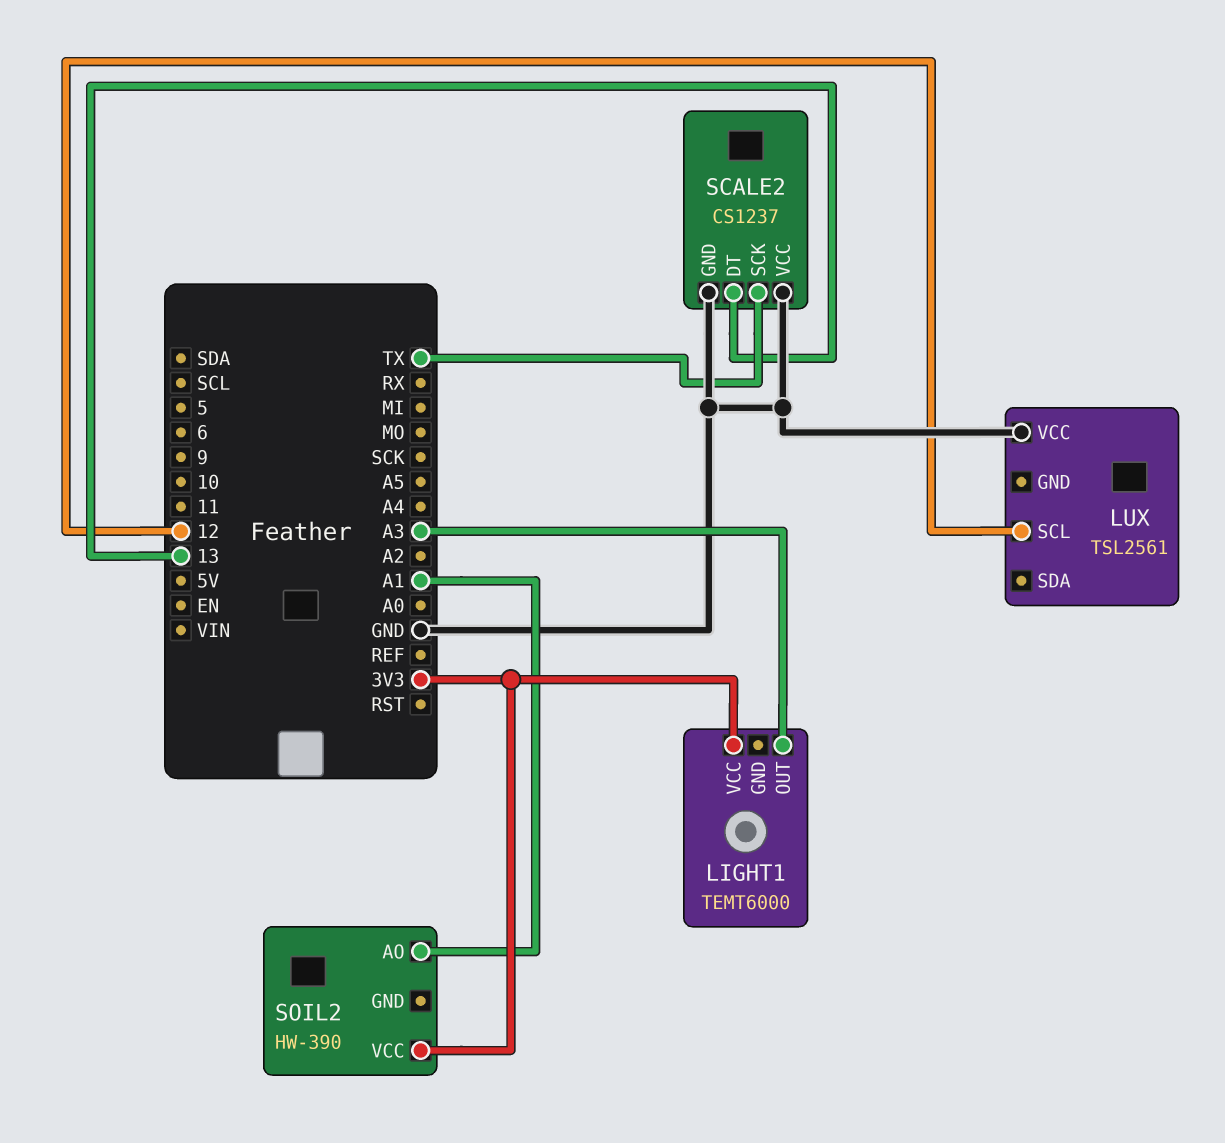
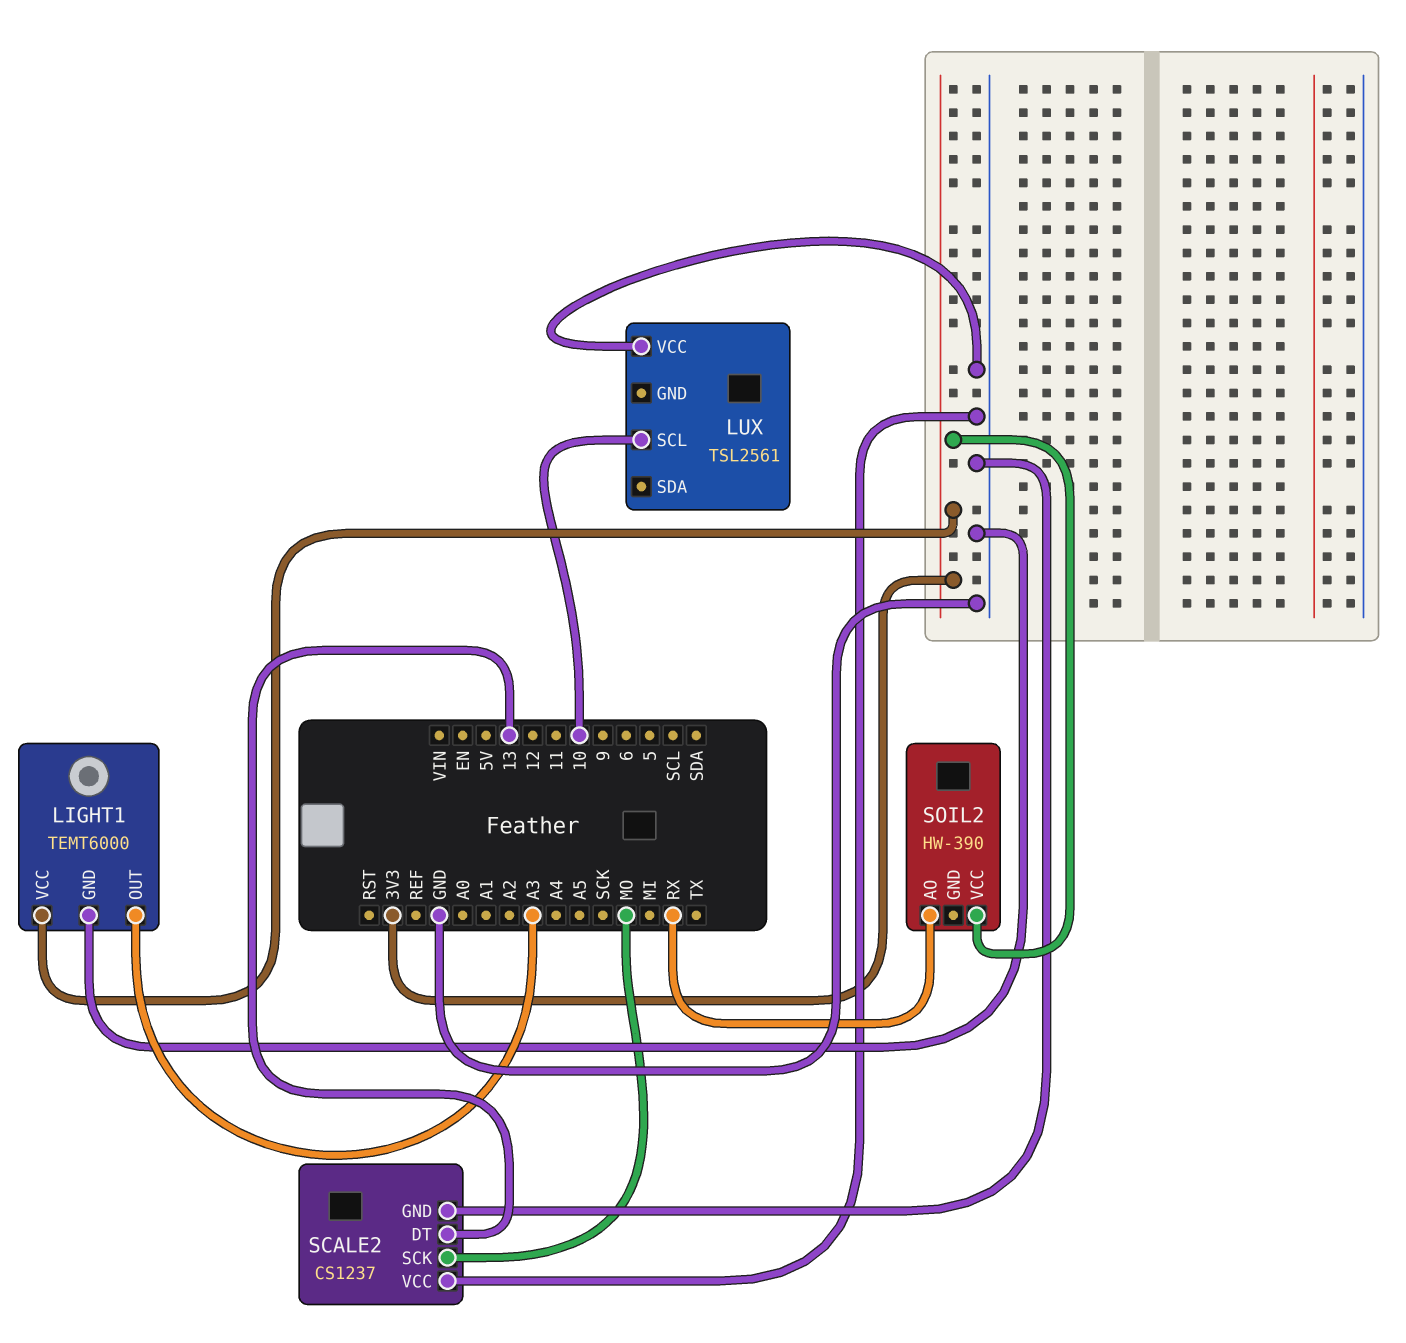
LIGHT1 pin GND: none -> GND
LUX pin SCL: 12 -> 10
SCALE2 pin SCK: TX -> MO
SOIL2 pin AO: A1 -> RX

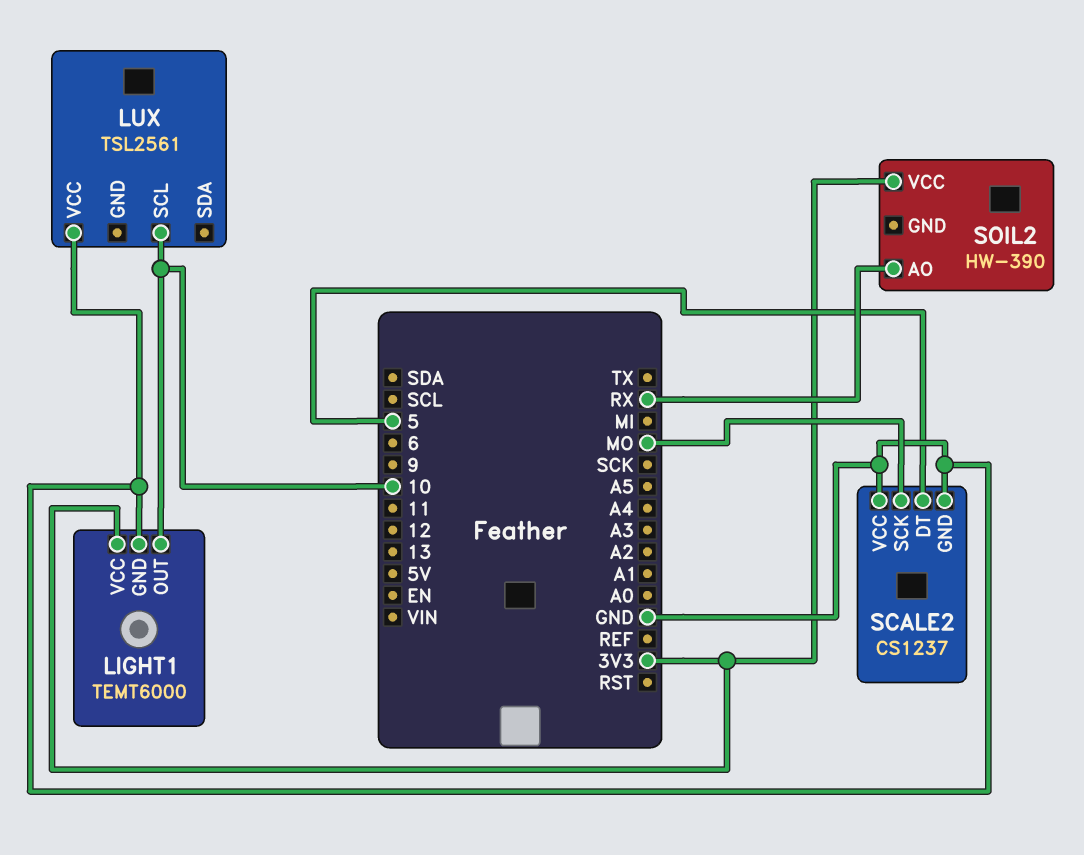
LIGHT1 pin OUT: A3 -> 10
SCALE2 pin DT: 13 -> 5

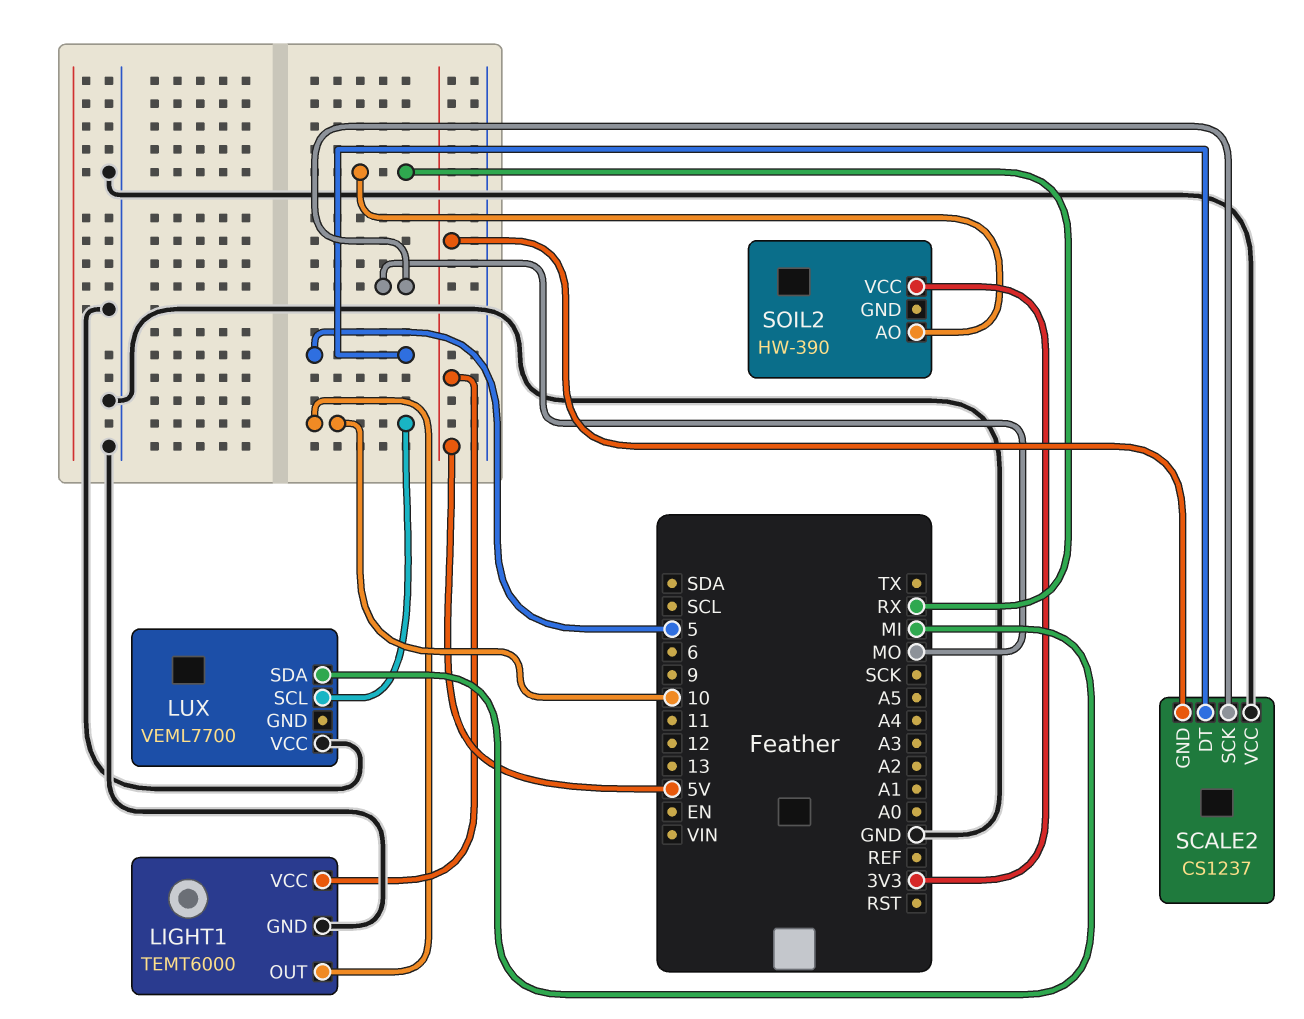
LIGHT1 pin VCC: 3V3 -> 5V
LUX: TSL2561 -> VEML7700
LUX pin SDA: none -> MI
SCALE2 pin GND: GND -> 5V

